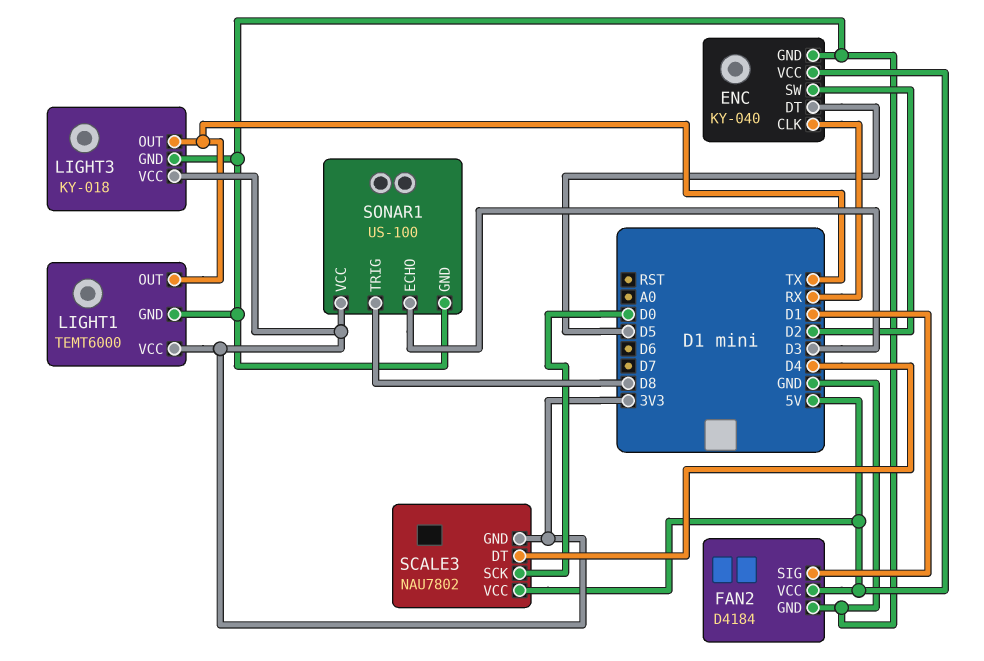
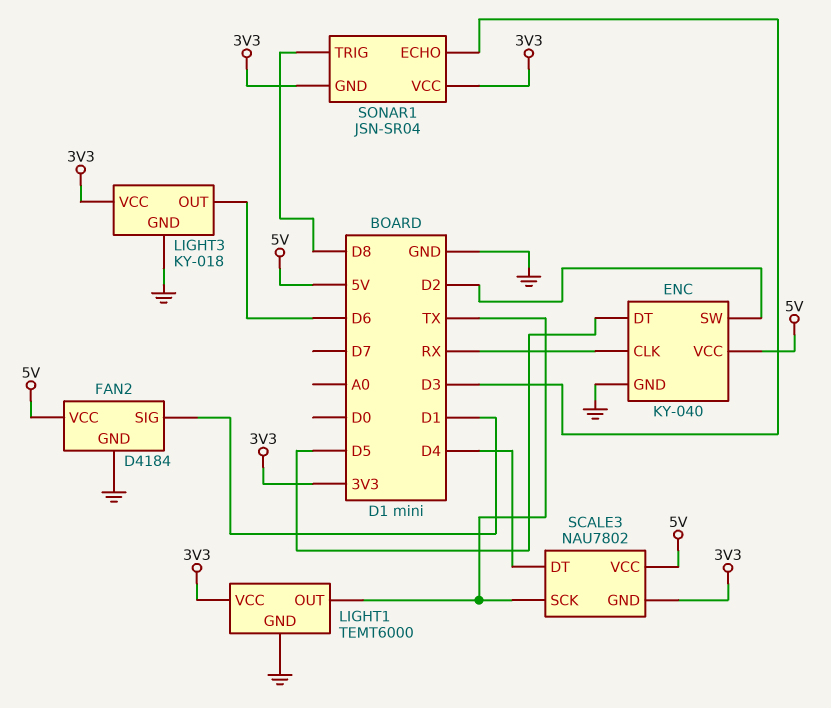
LIGHT3 pin OUT: TX -> D6
SCALE3 pin SCK: D0 -> TX
SONAR1: US-100 -> JSN-SR04
SONAR1 pin GND: GND -> 3V3

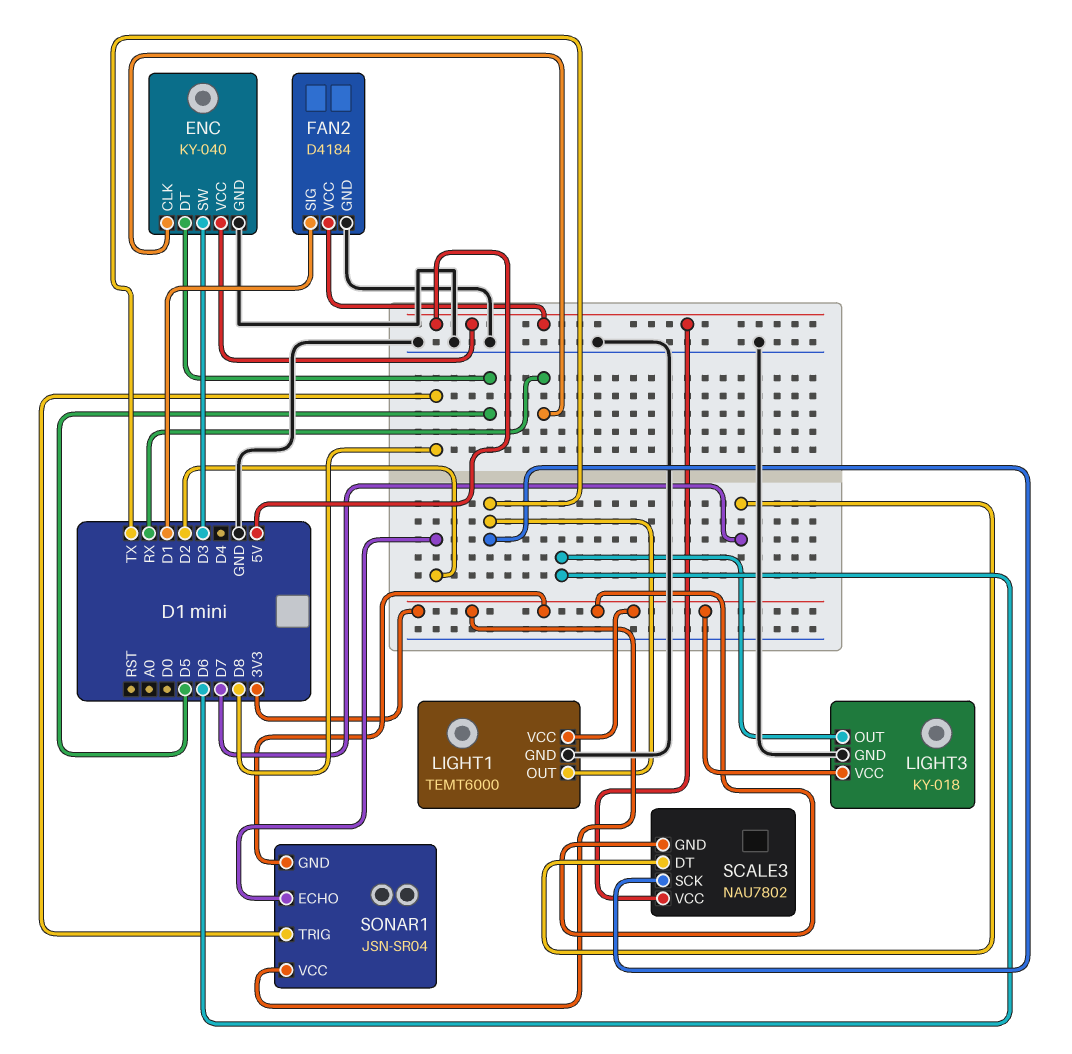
ENC pin SW: D2 -> D3
SCALE3 pin DT: D4 -> D7
SONAR1 pin ECHO: D3 -> D2

